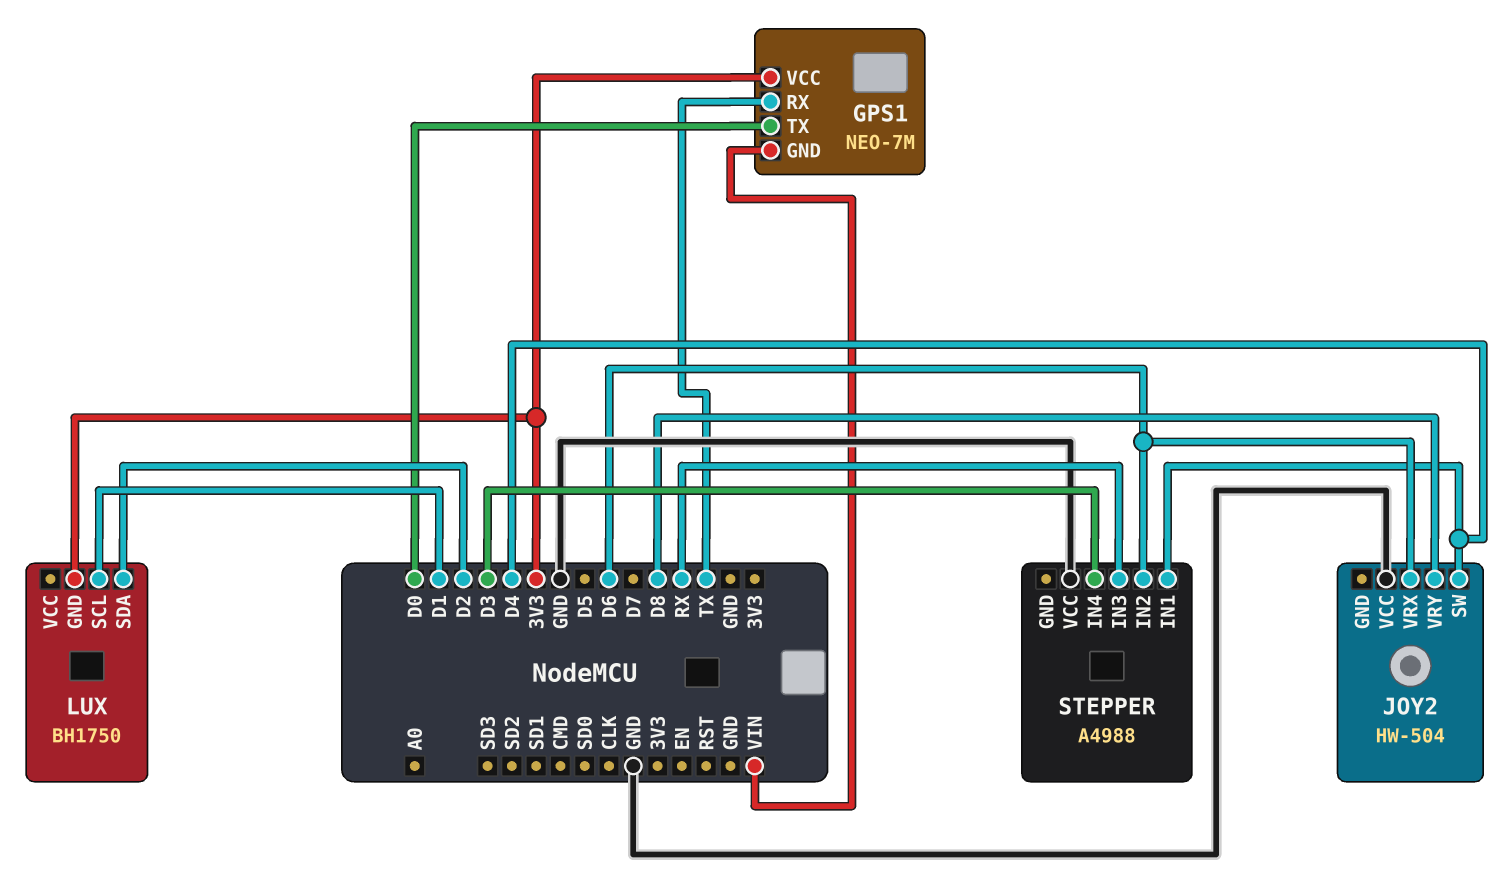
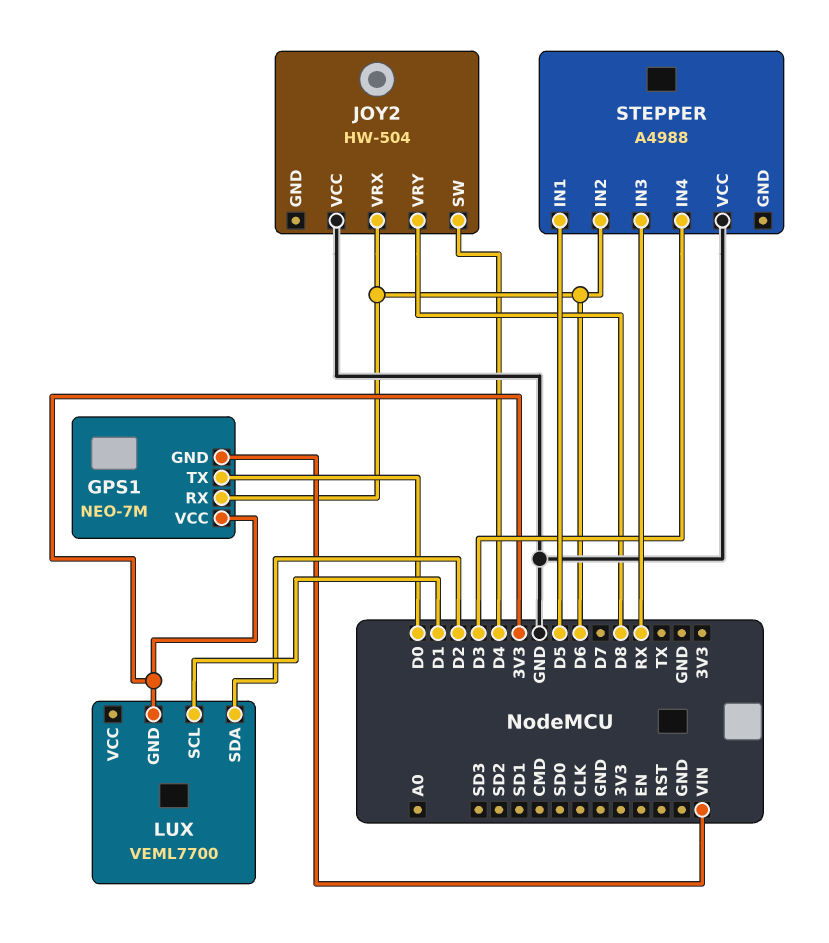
GPS1 pin RX: TX -> D6
LUX: BH1750 -> VEML7700
STEPPER pin IN1: D4 -> D5

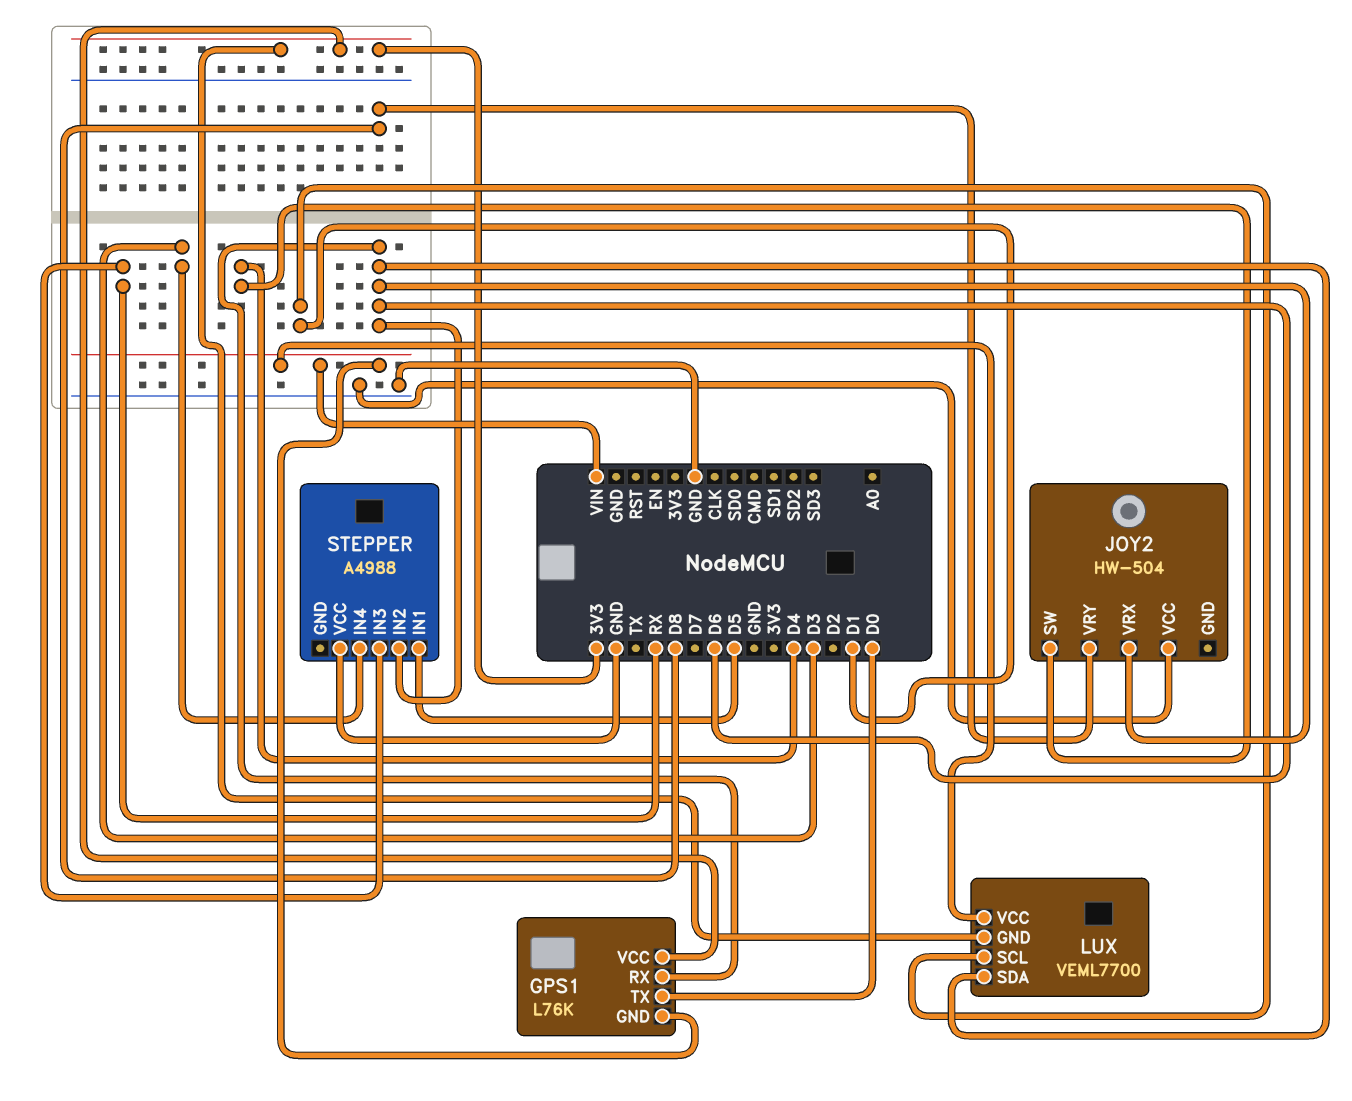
GPS1: NEO-7M -> L76K
LUX pin SDA: D2 -> D6
LUX pin VCC: none -> VIN

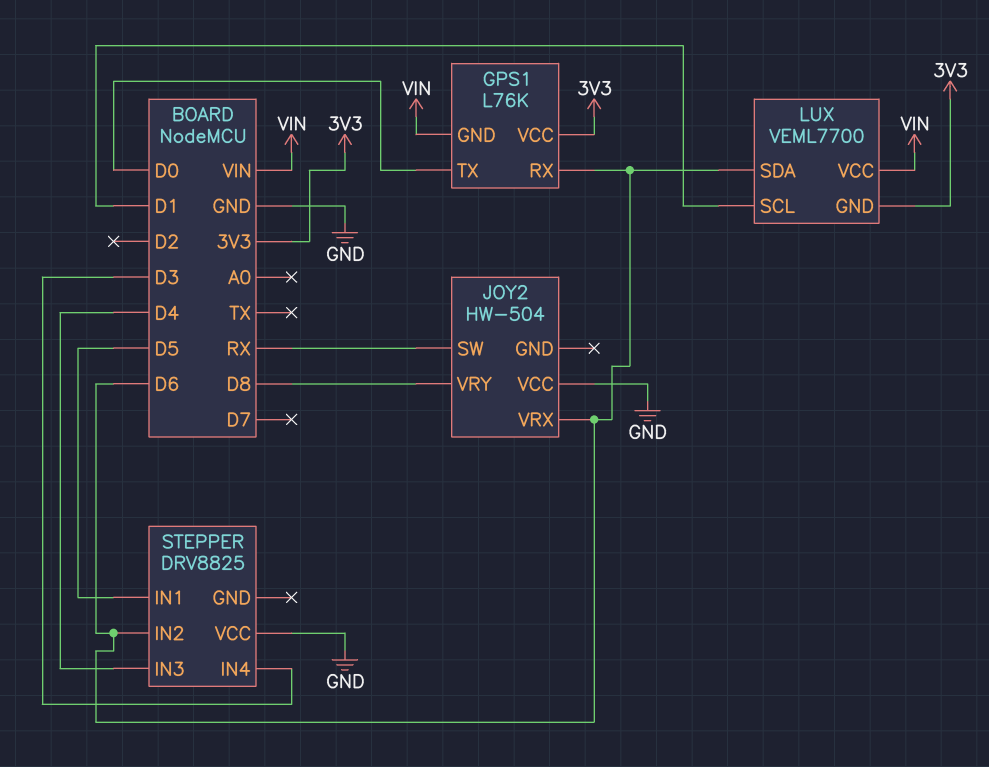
JOY2 pin SW: D4 -> RX
STEPPER: A4988 -> DRV8825
STEPPER pin IN3: RX -> D4

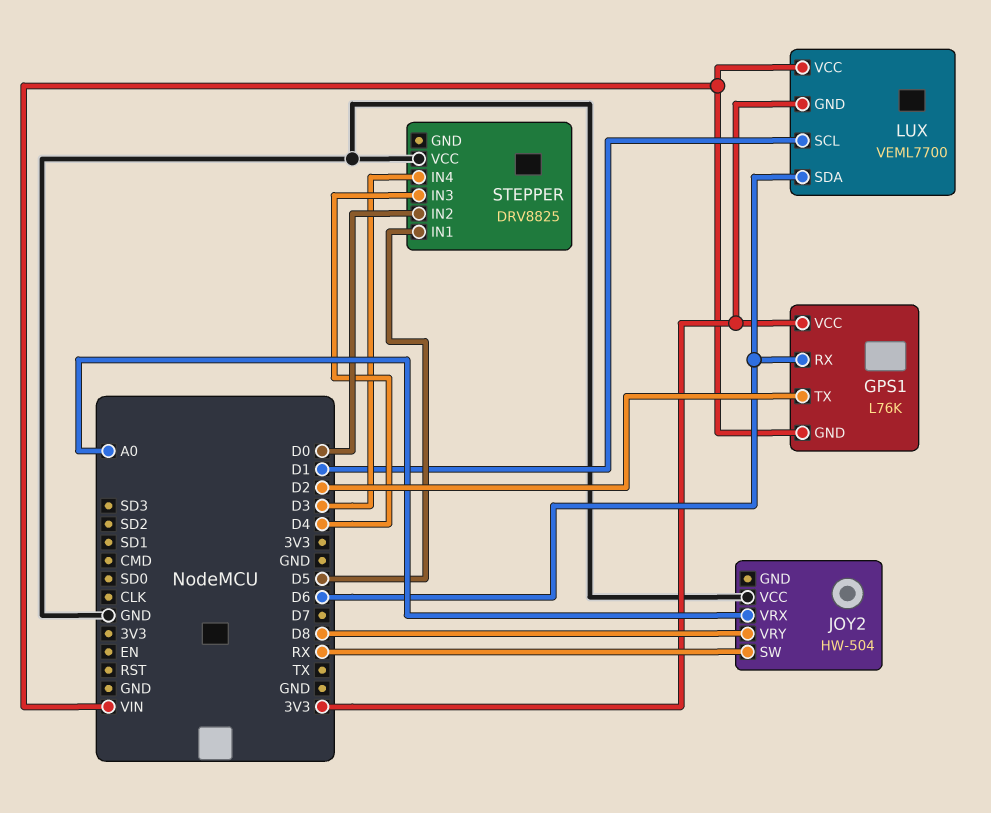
GPS1 pin TX: D0 -> D2
JOY2 pin VRX: D6 -> A0
STEPPER pin IN2: D6 -> D0

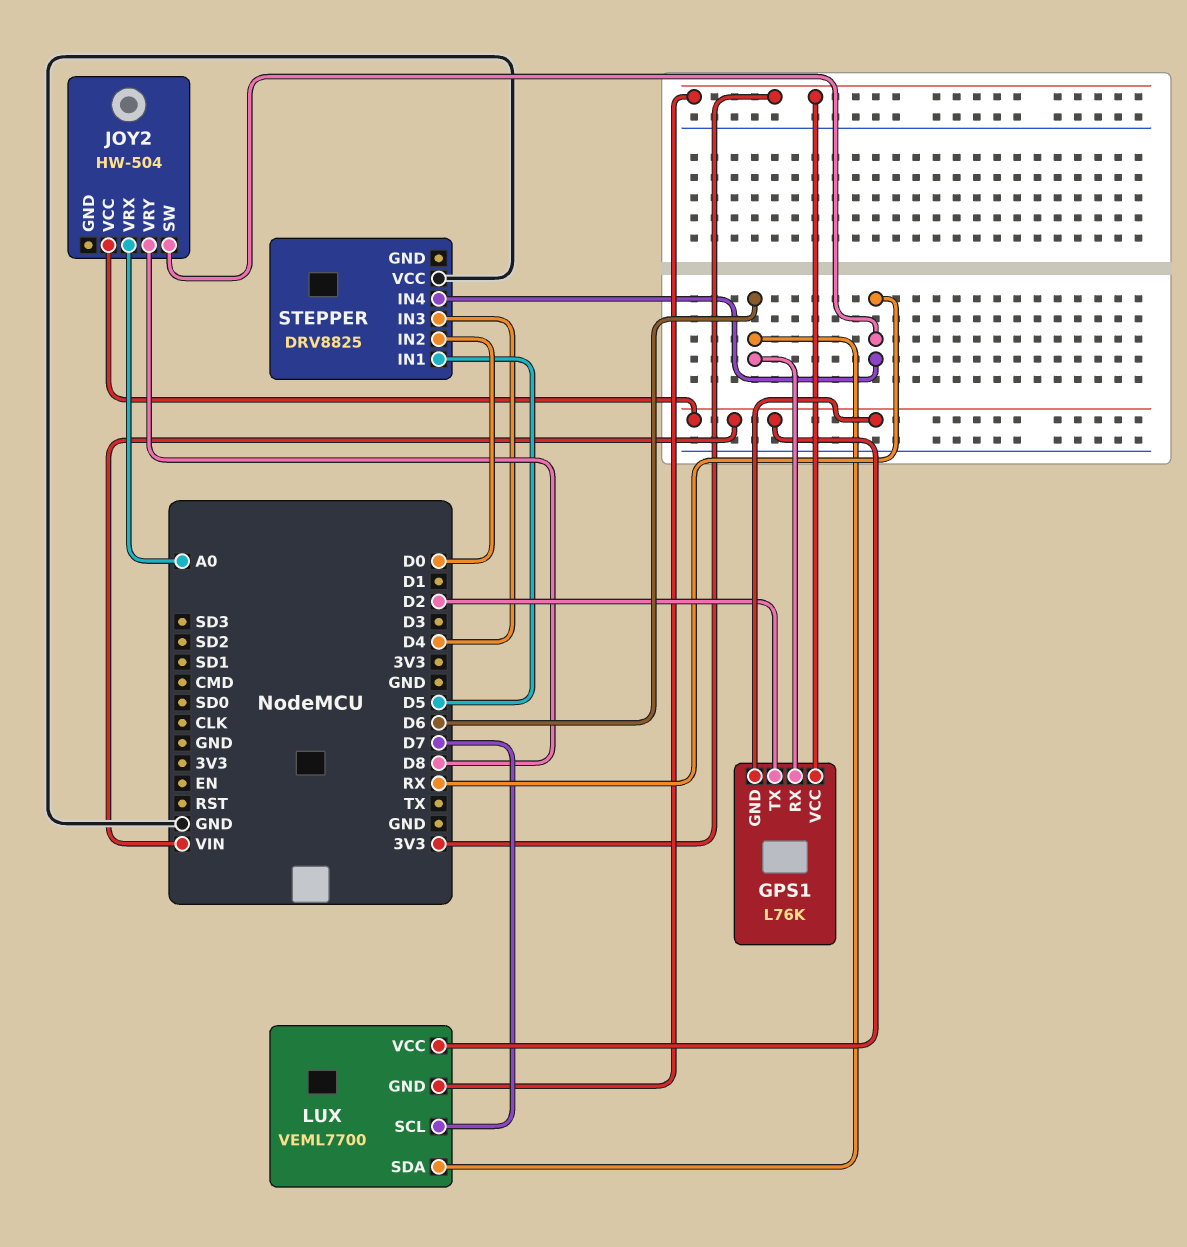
JOY2 pin VCC: GND -> VIN
LUX pin SCL: D1 -> D7
STEPPER pin IN4: D3 -> RX

